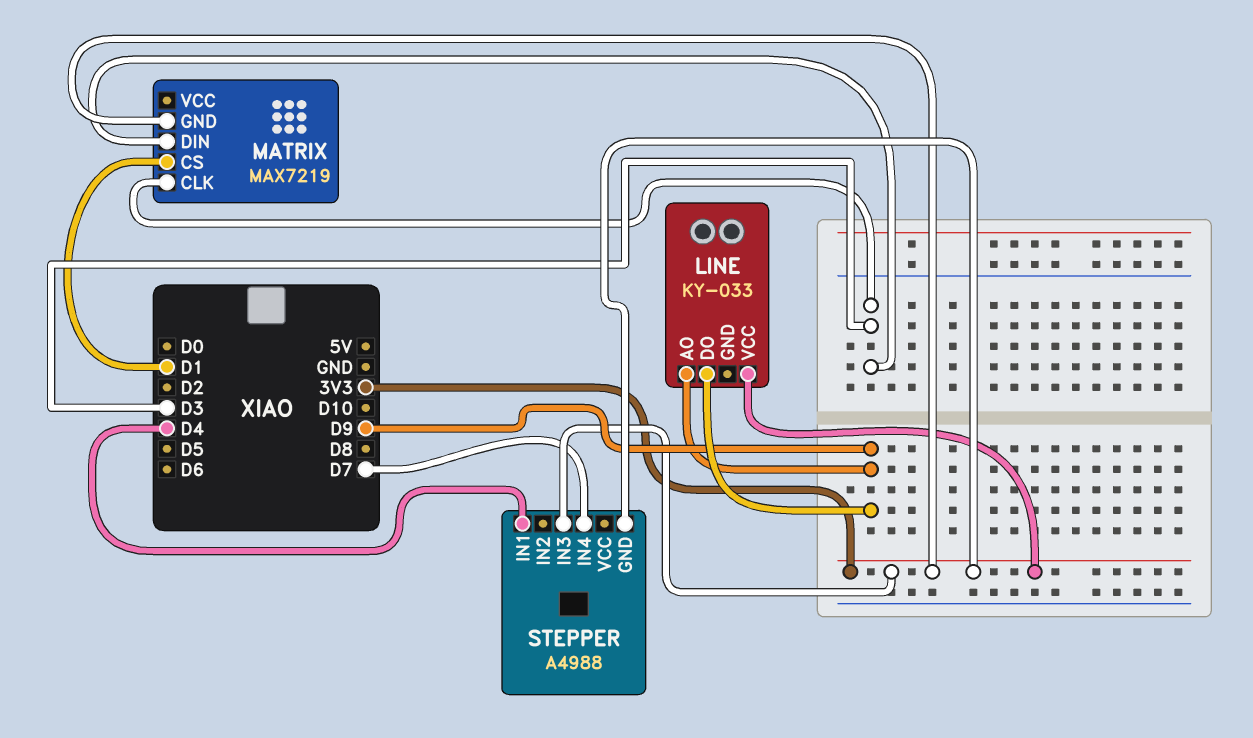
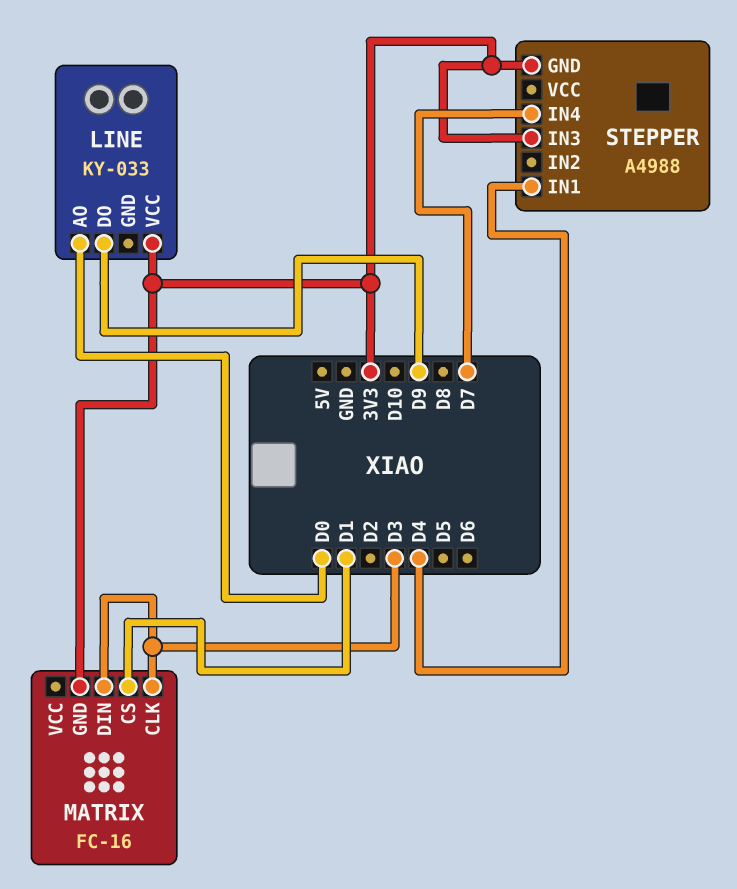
LINE pin AO: D9 -> D0
MATRIX: MAX7219 -> FC-16

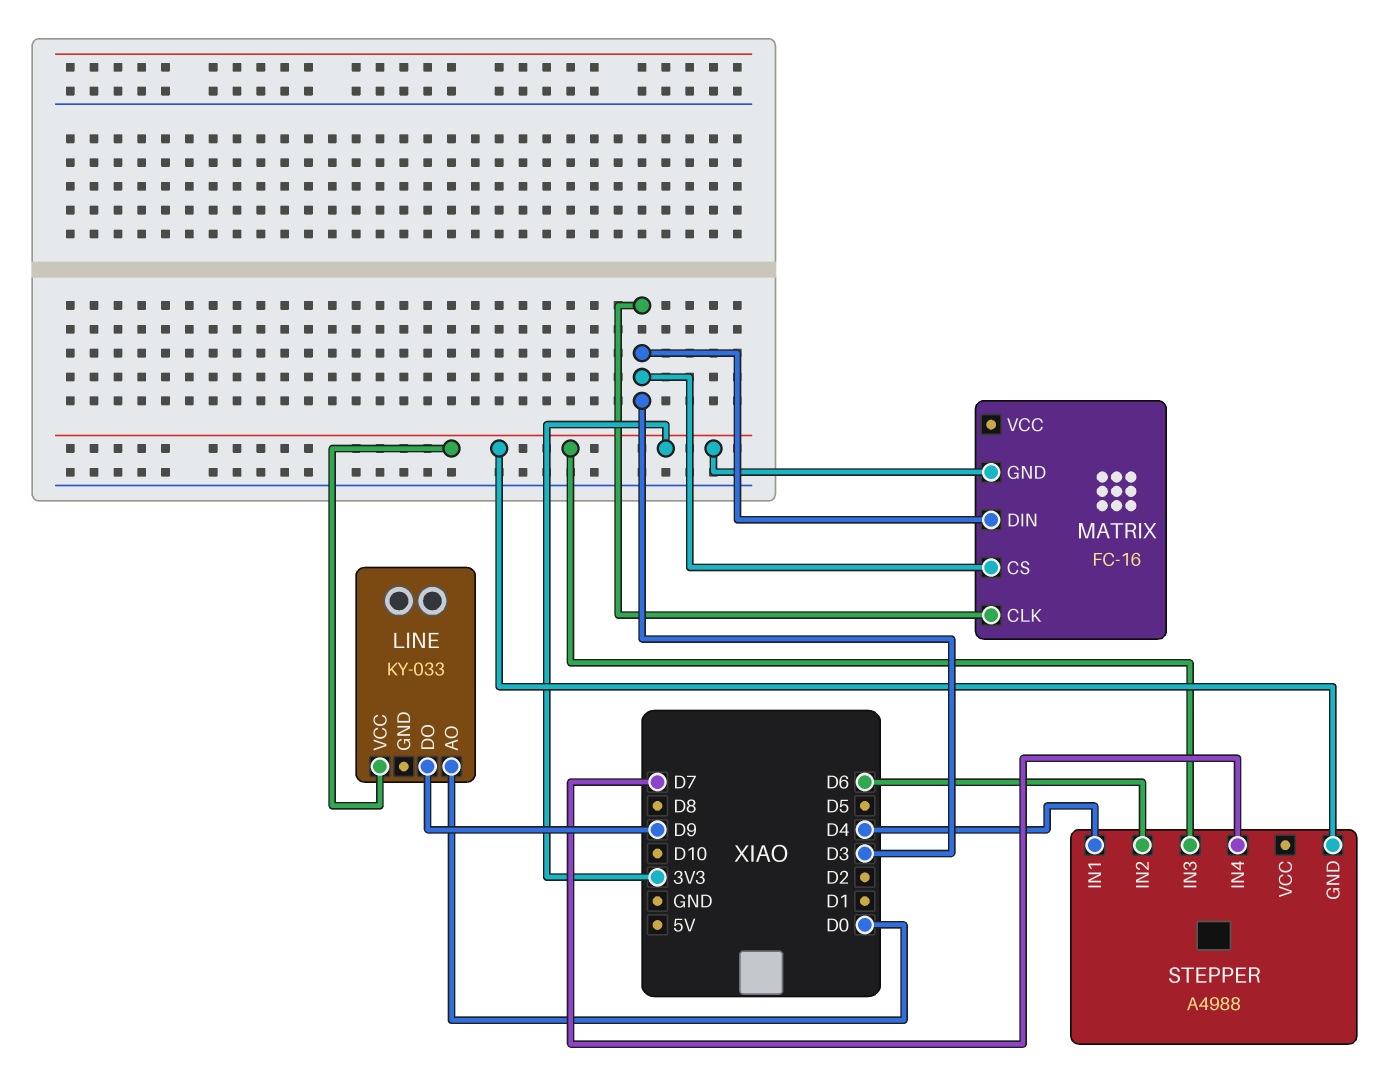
MATRIX pin CS: D1 -> D3
STEPPER pin IN2: none -> D6

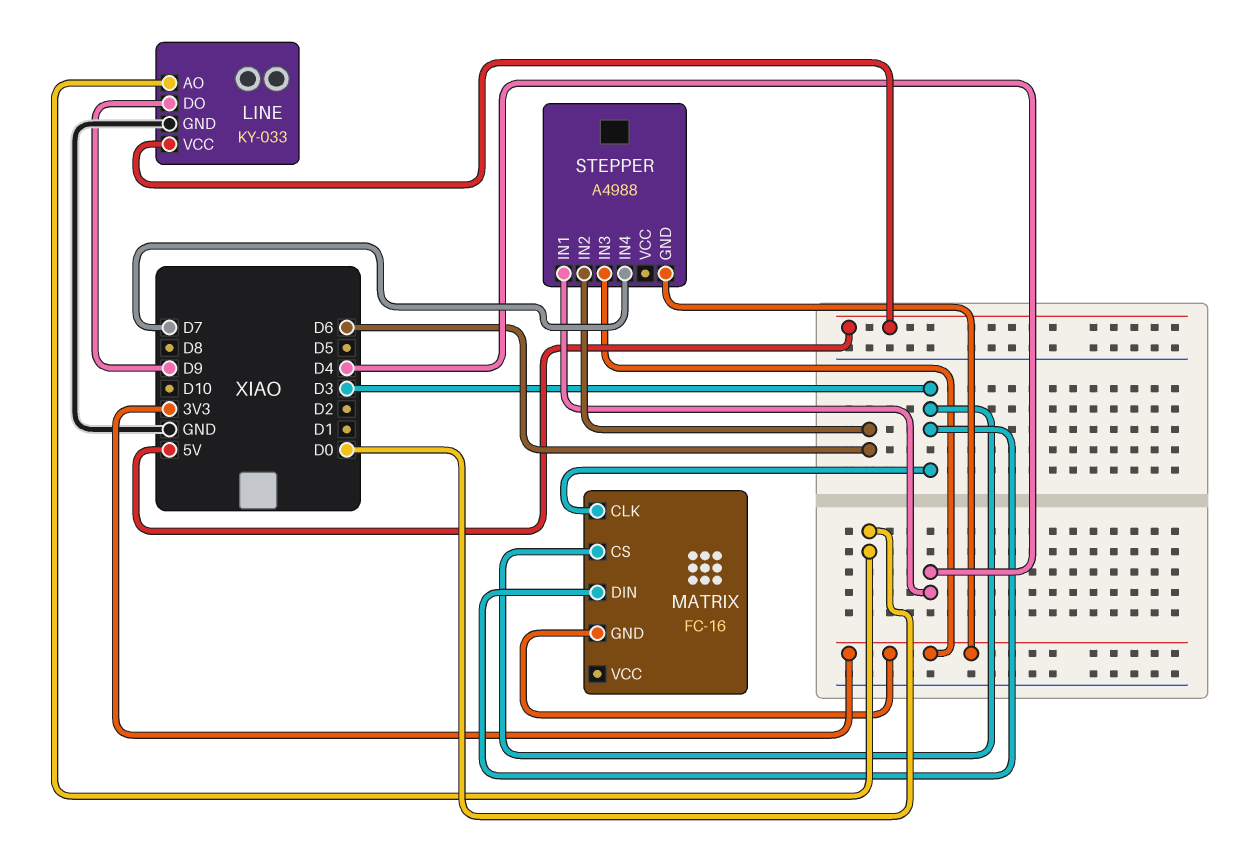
LINE pin GND: none -> GND
LINE pin VCC: 3V3 -> 5V

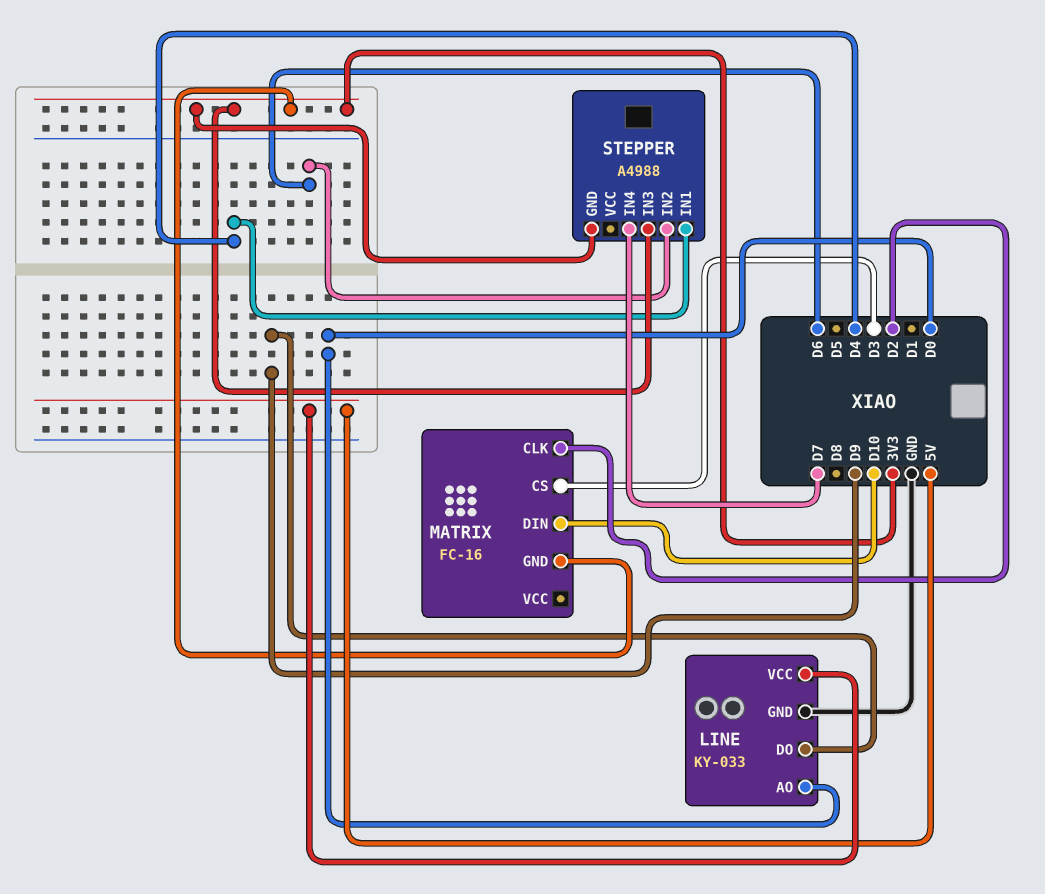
MATRIX pin CLK: D3 -> D2
MATRIX pin DIN: D3 -> D10

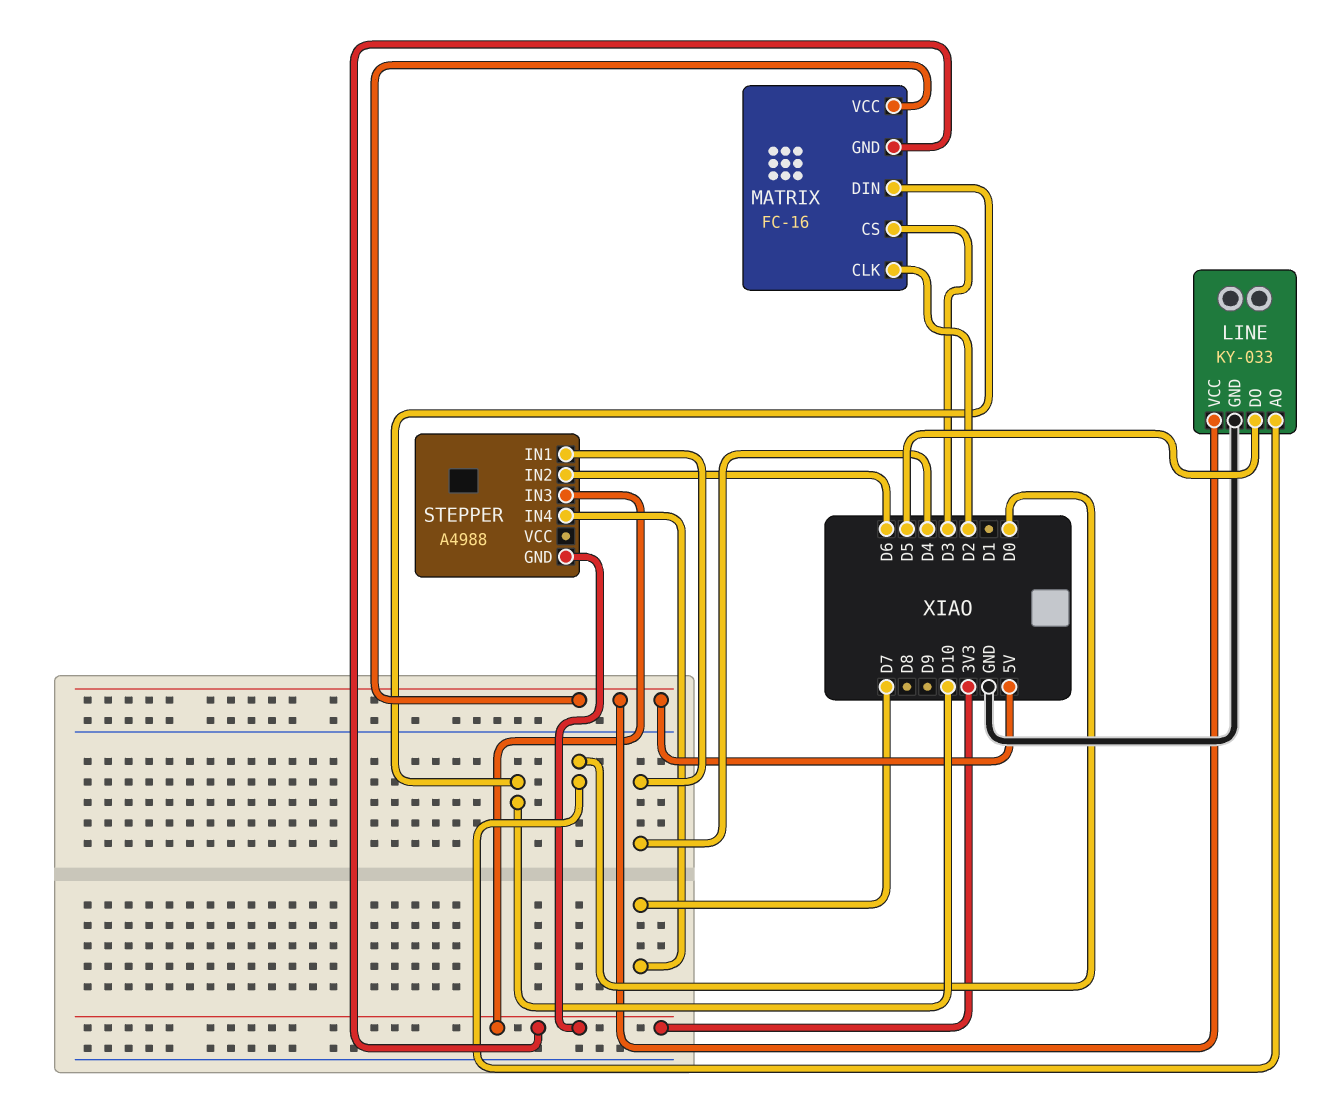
LINE pin DO: D9 -> D5
MATRIX pin VCC: none -> 5V

